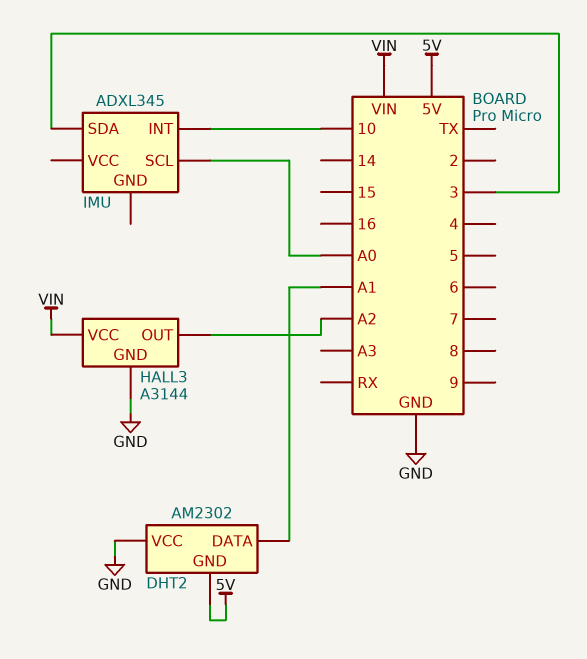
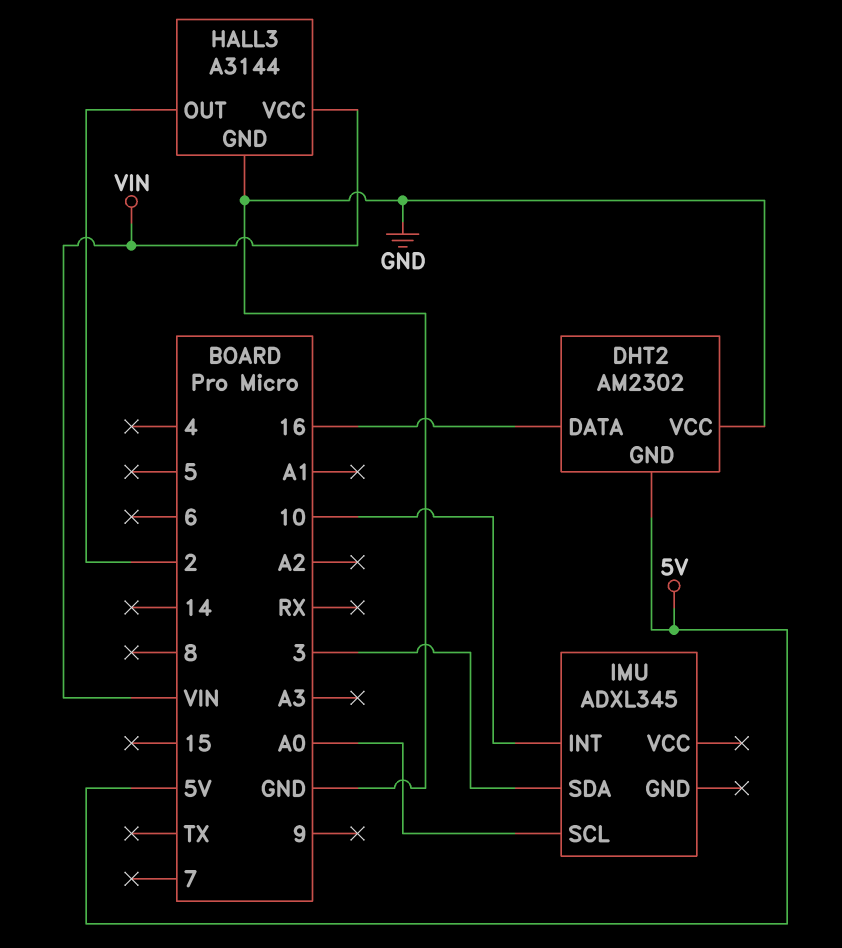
DHT2 pin DATA: A1 -> 16
HALL3 pin OUT: A2 -> 2

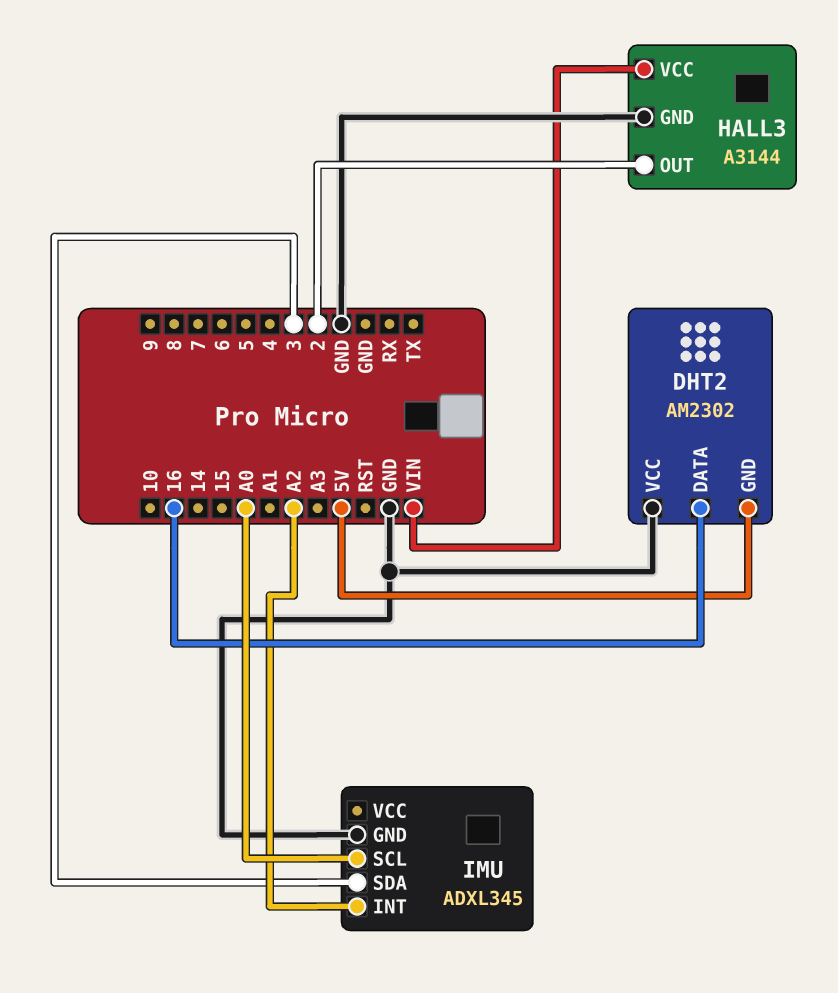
IMU pin GND: none -> GND
IMU pin INT: 10 -> A2

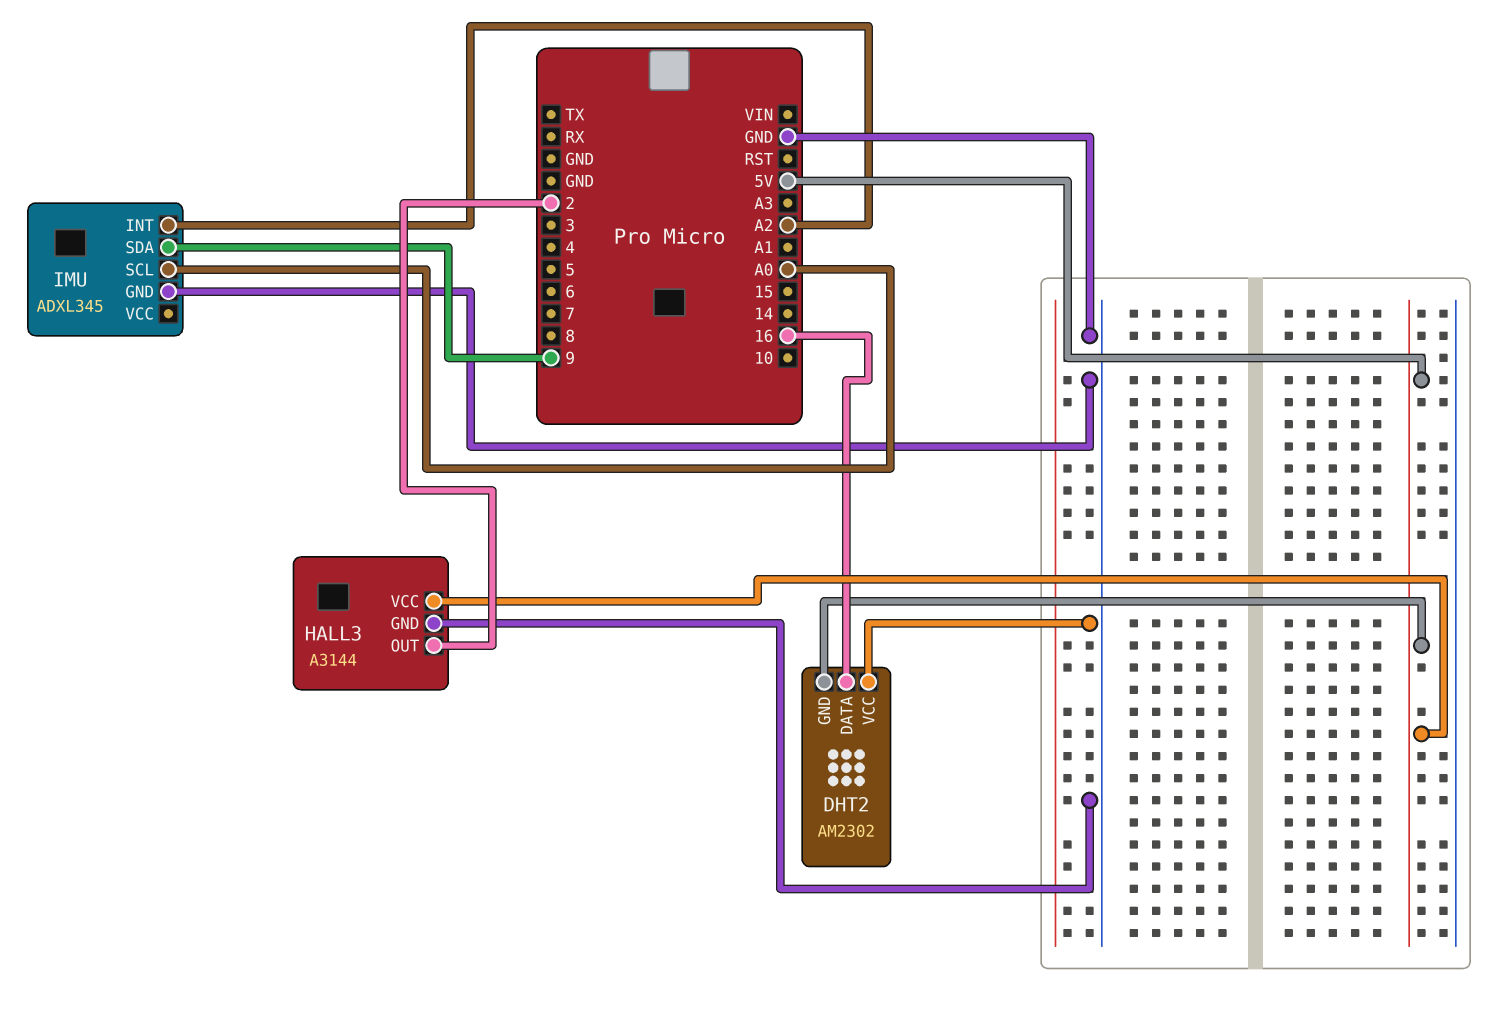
HALL3 pin VCC: VIN -> 5V
IMU pin SDA: 3 -> 9

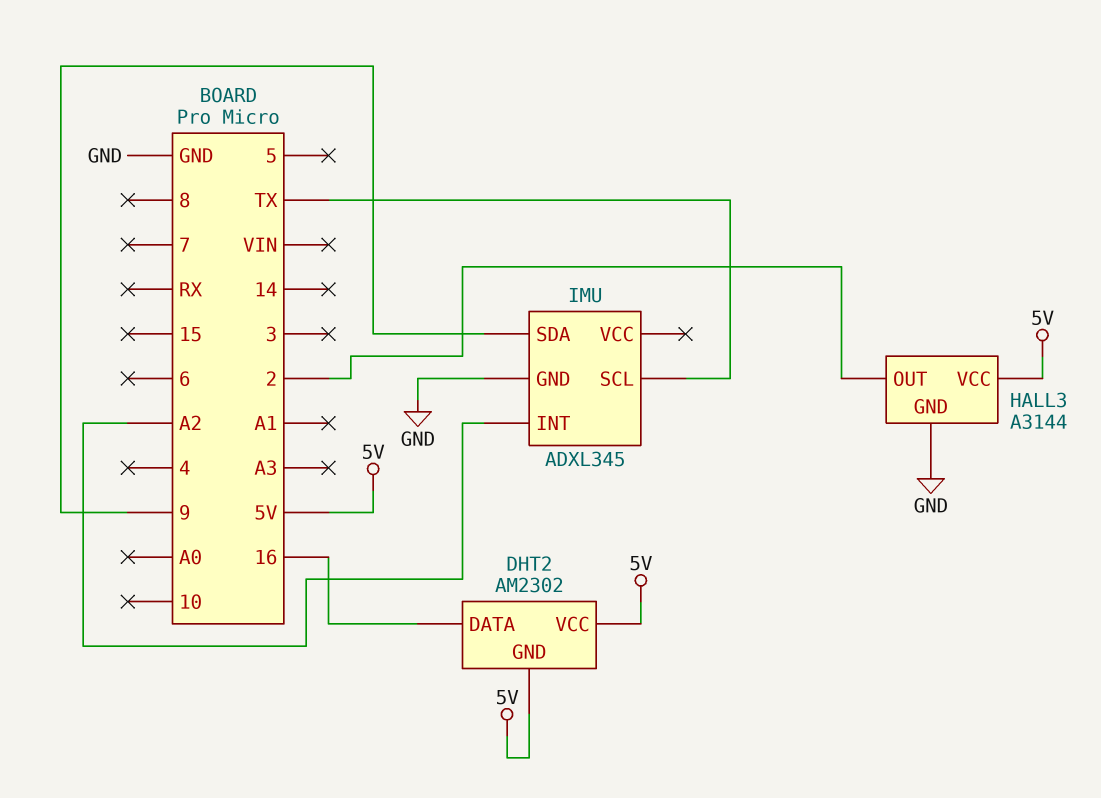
DHT2 pin VCC: GND -> 5V
IMU pin SCL: A0 -> TX

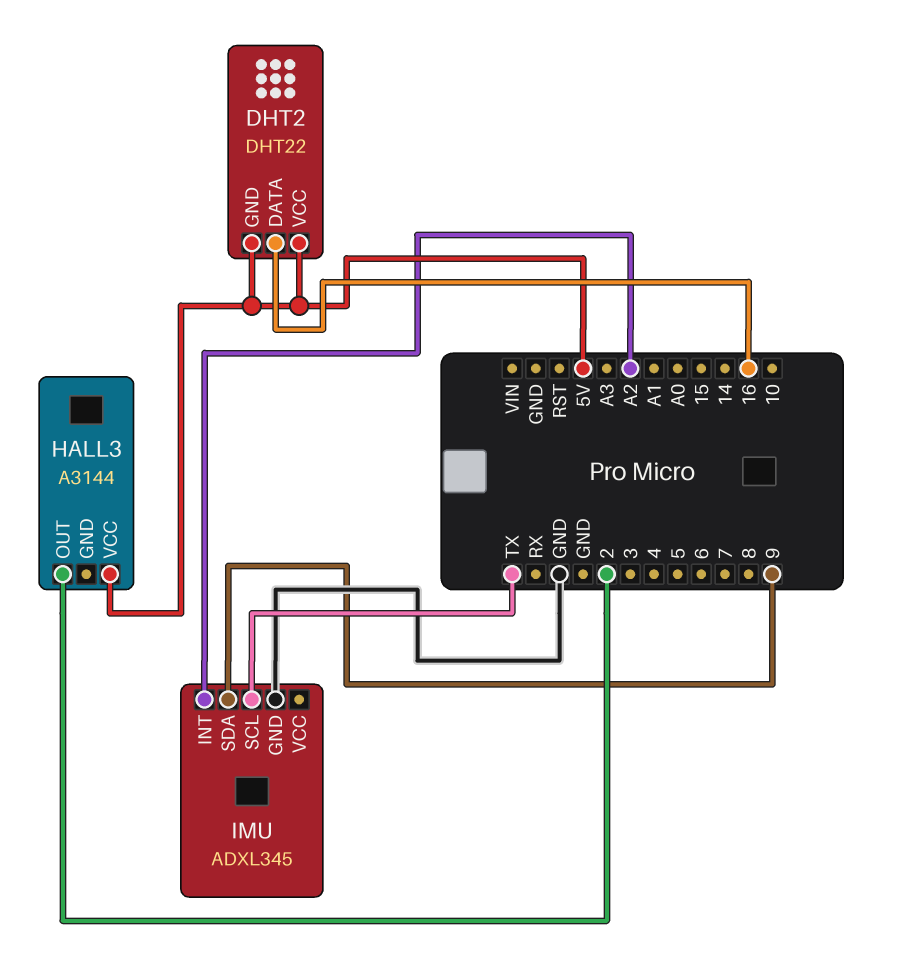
DHT2: AM2302 -> DHT22
HALL3 pin GND: GND -> none

